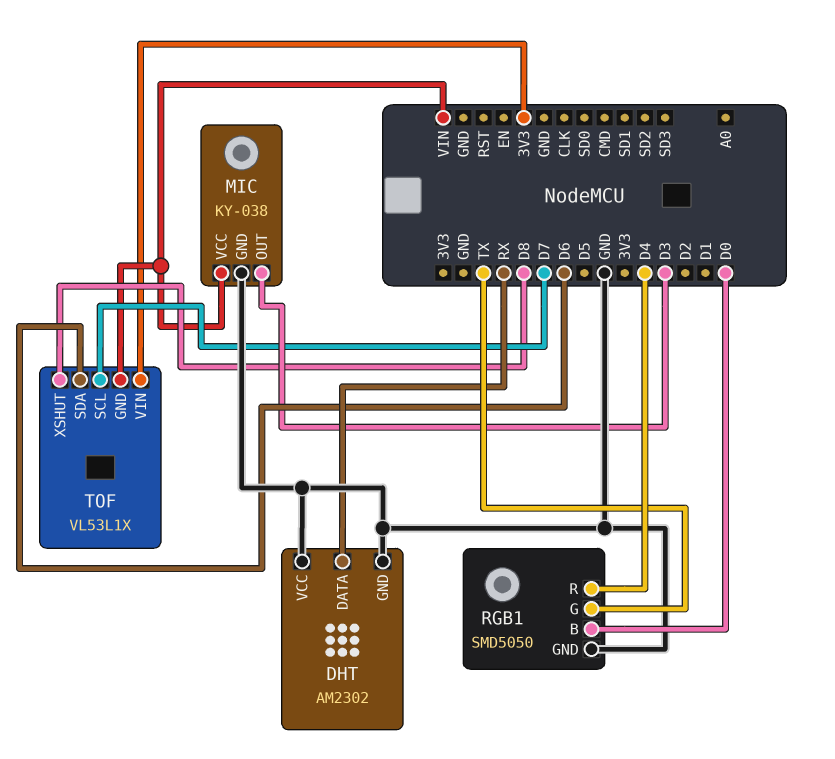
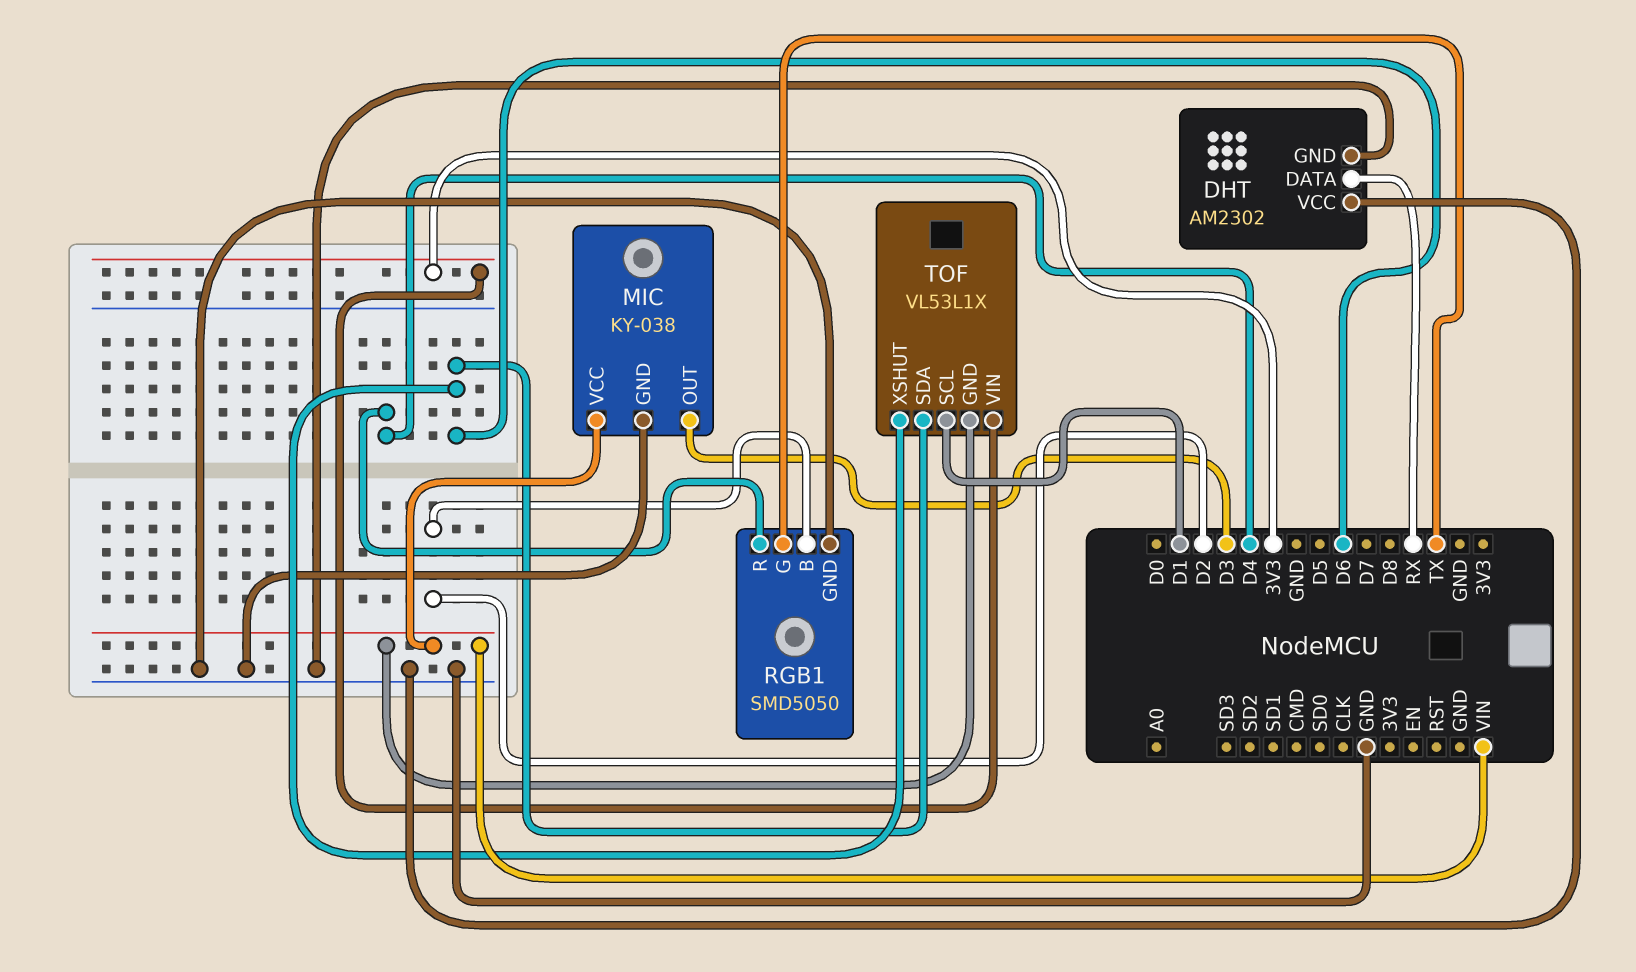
RGB1 pin B: D0 -> D2
TOF pin SCL: D7 -> D1
TOF pin XSHUT: D8 -> D6

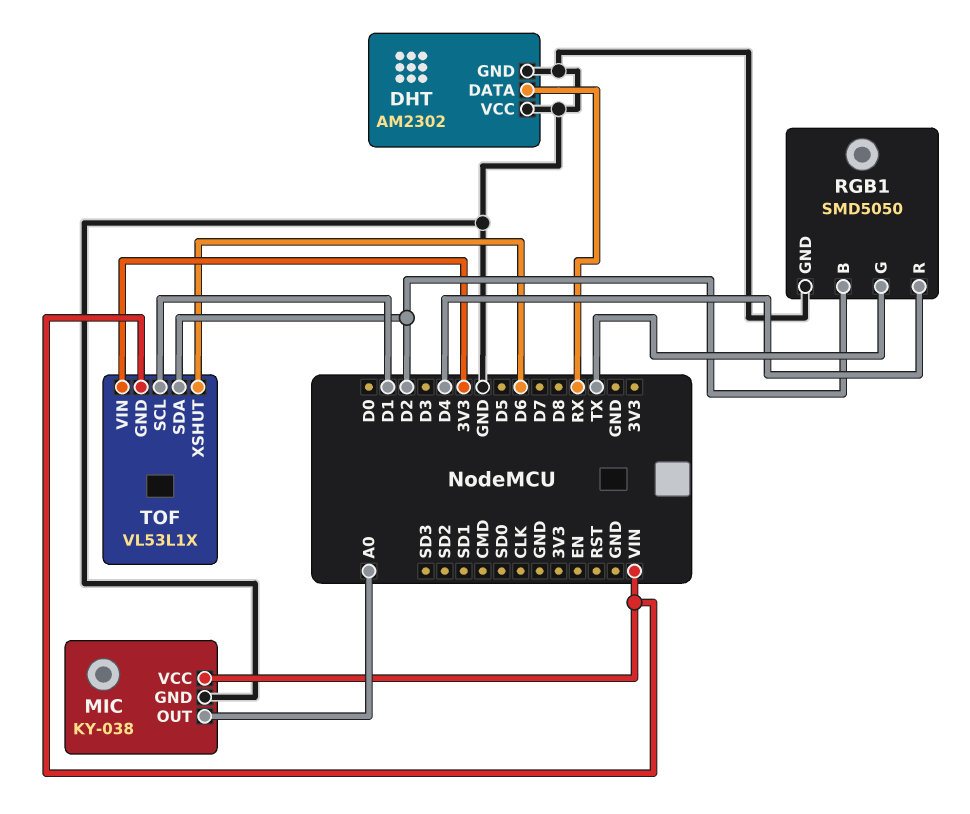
MIC pin OUT: D3 -> A0
TOF pin SDA: D6 -> D2

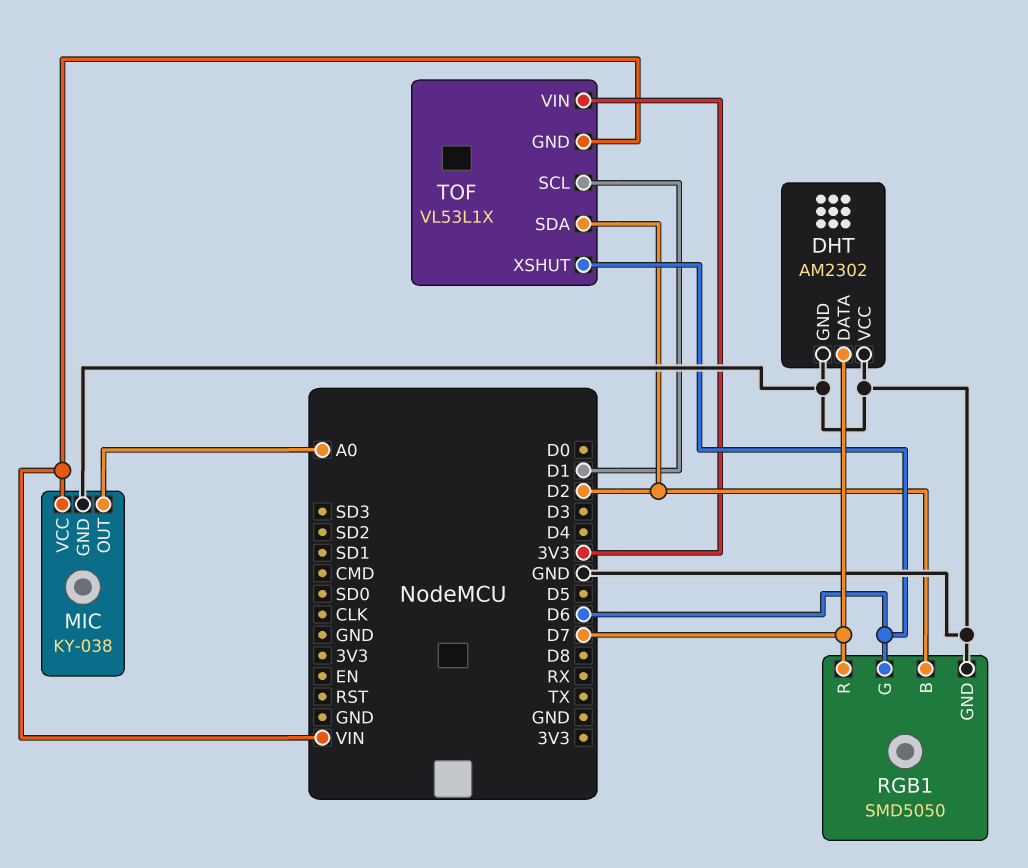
DHT pin DATA: RX -> D7
RGB1 pin G: TX -> D6
RGB1 pin R: D4 -> D7

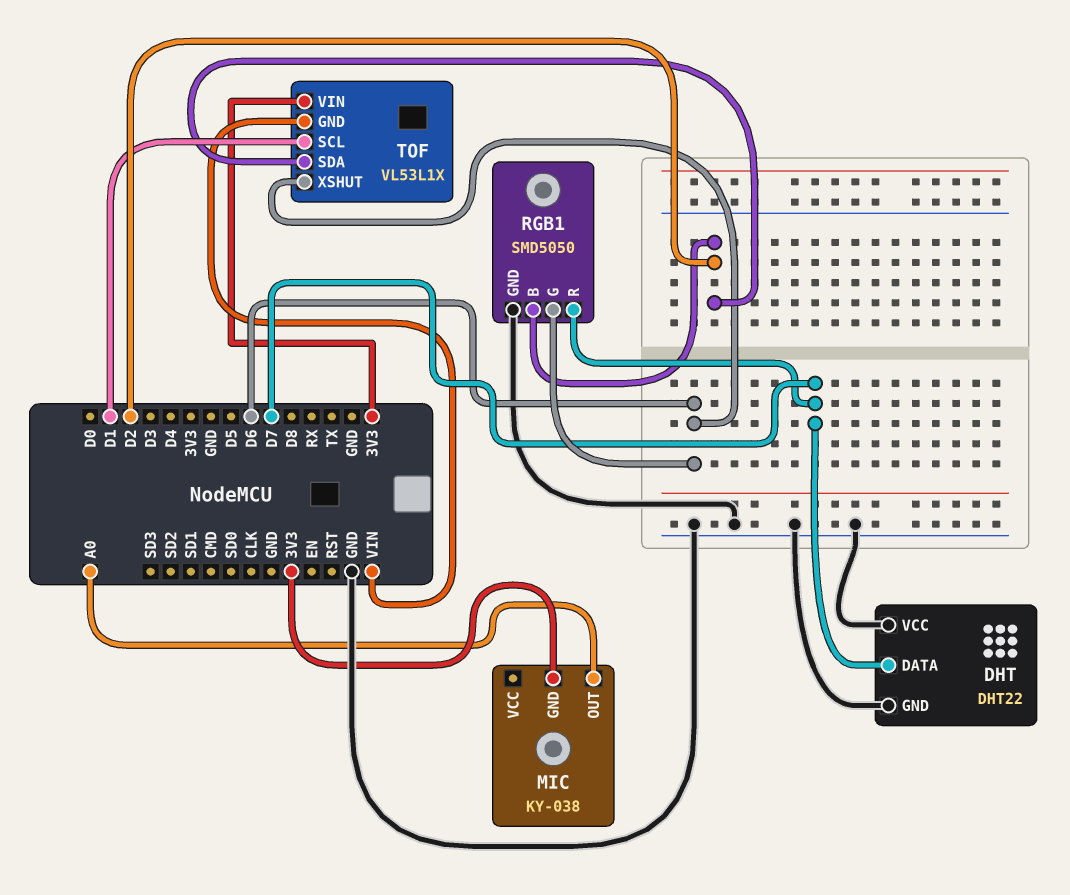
DHT: AM2302 -> DHT22
MIC pin GND: GND -> 3V3
MIC pin VCC: VIN -> none

